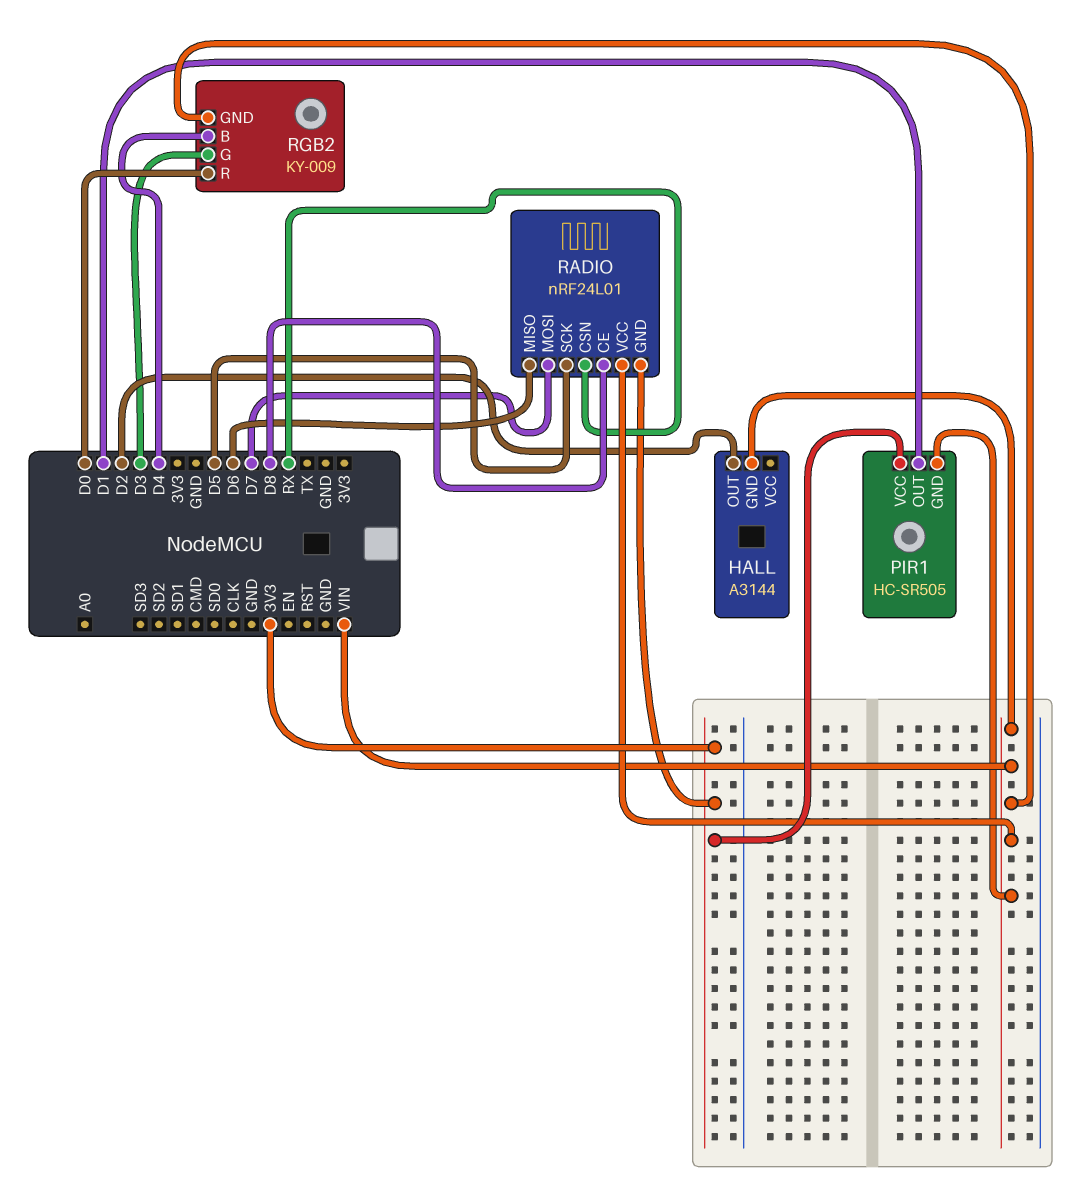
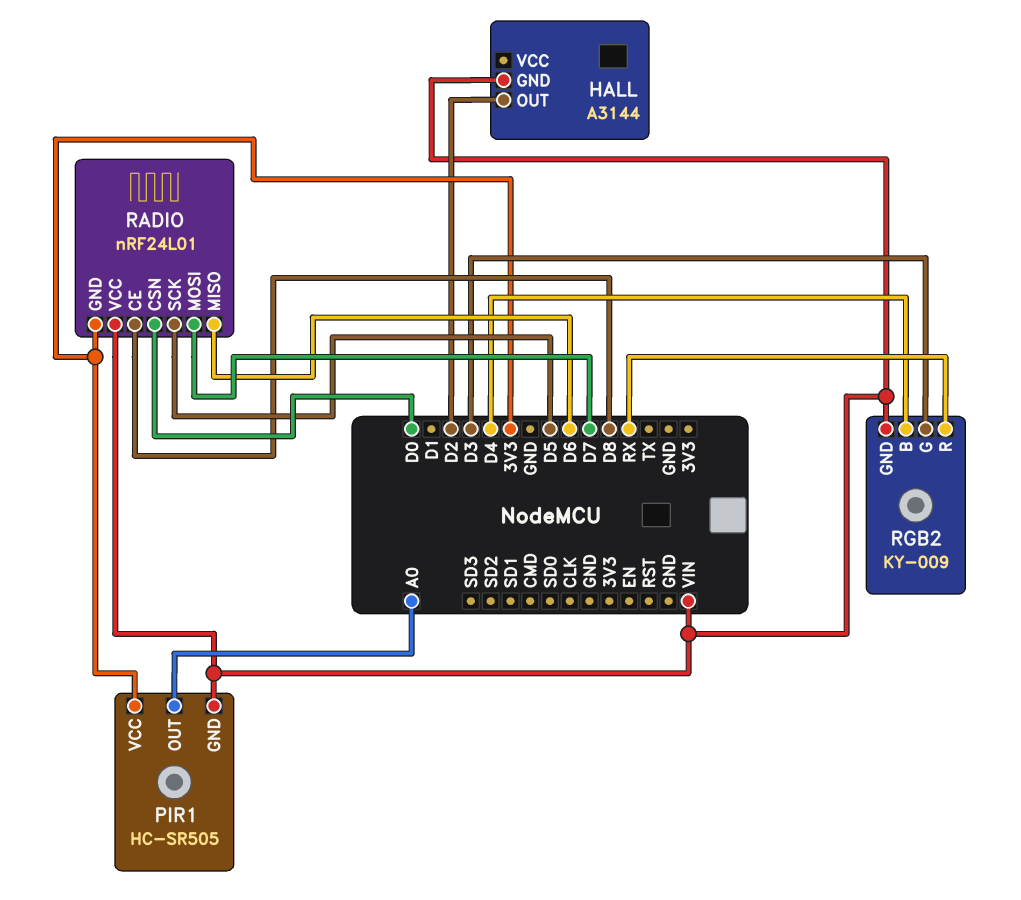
PIR1 pin OUT: D1 -> A0
RADIO pin CSN: RX -> D0
RGB2 pin R: D0 -> RX

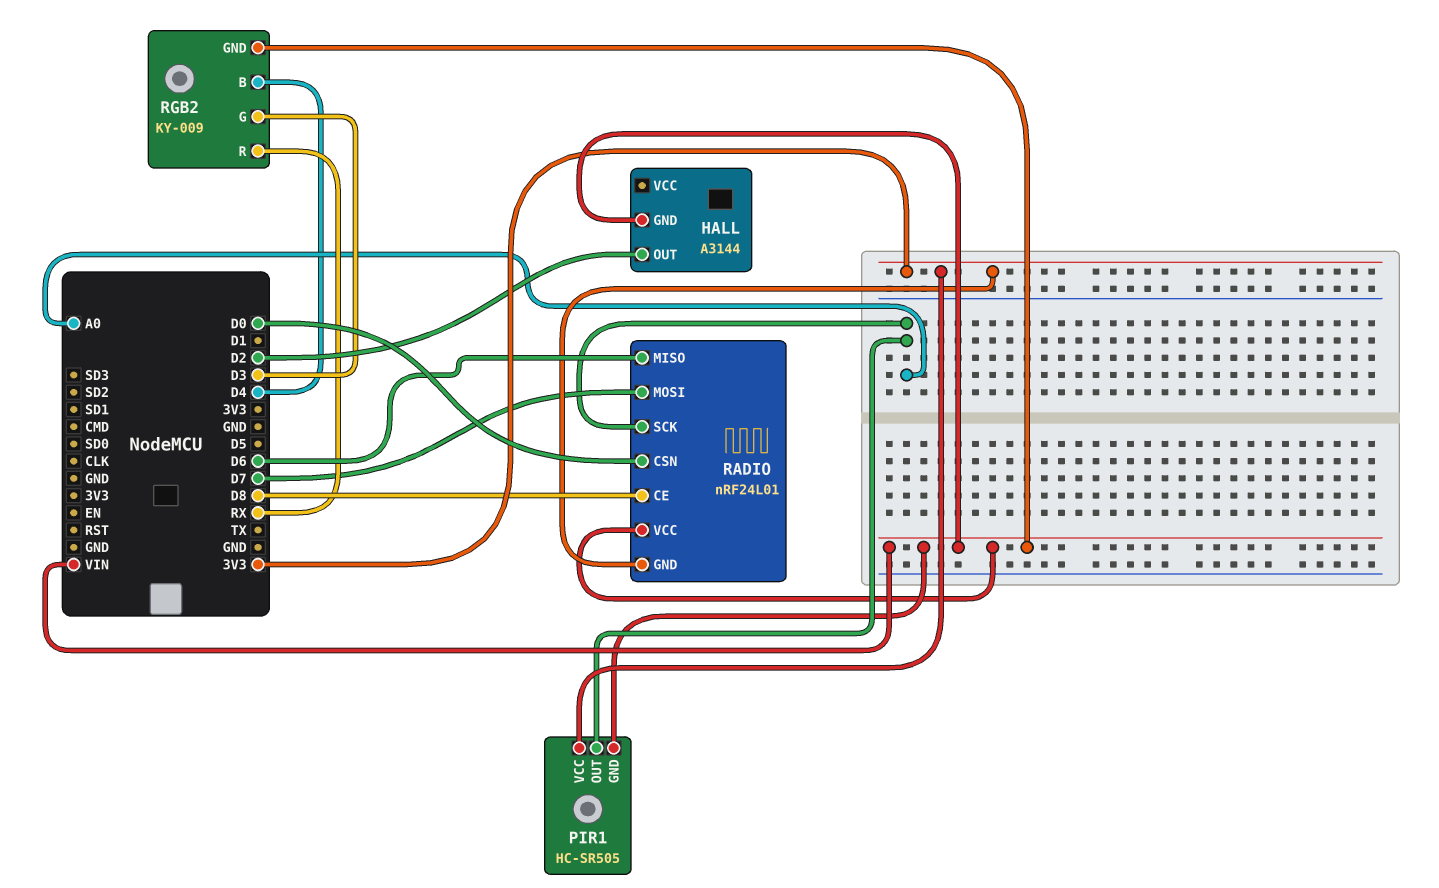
RADIO pin SCK: D5 -> A0

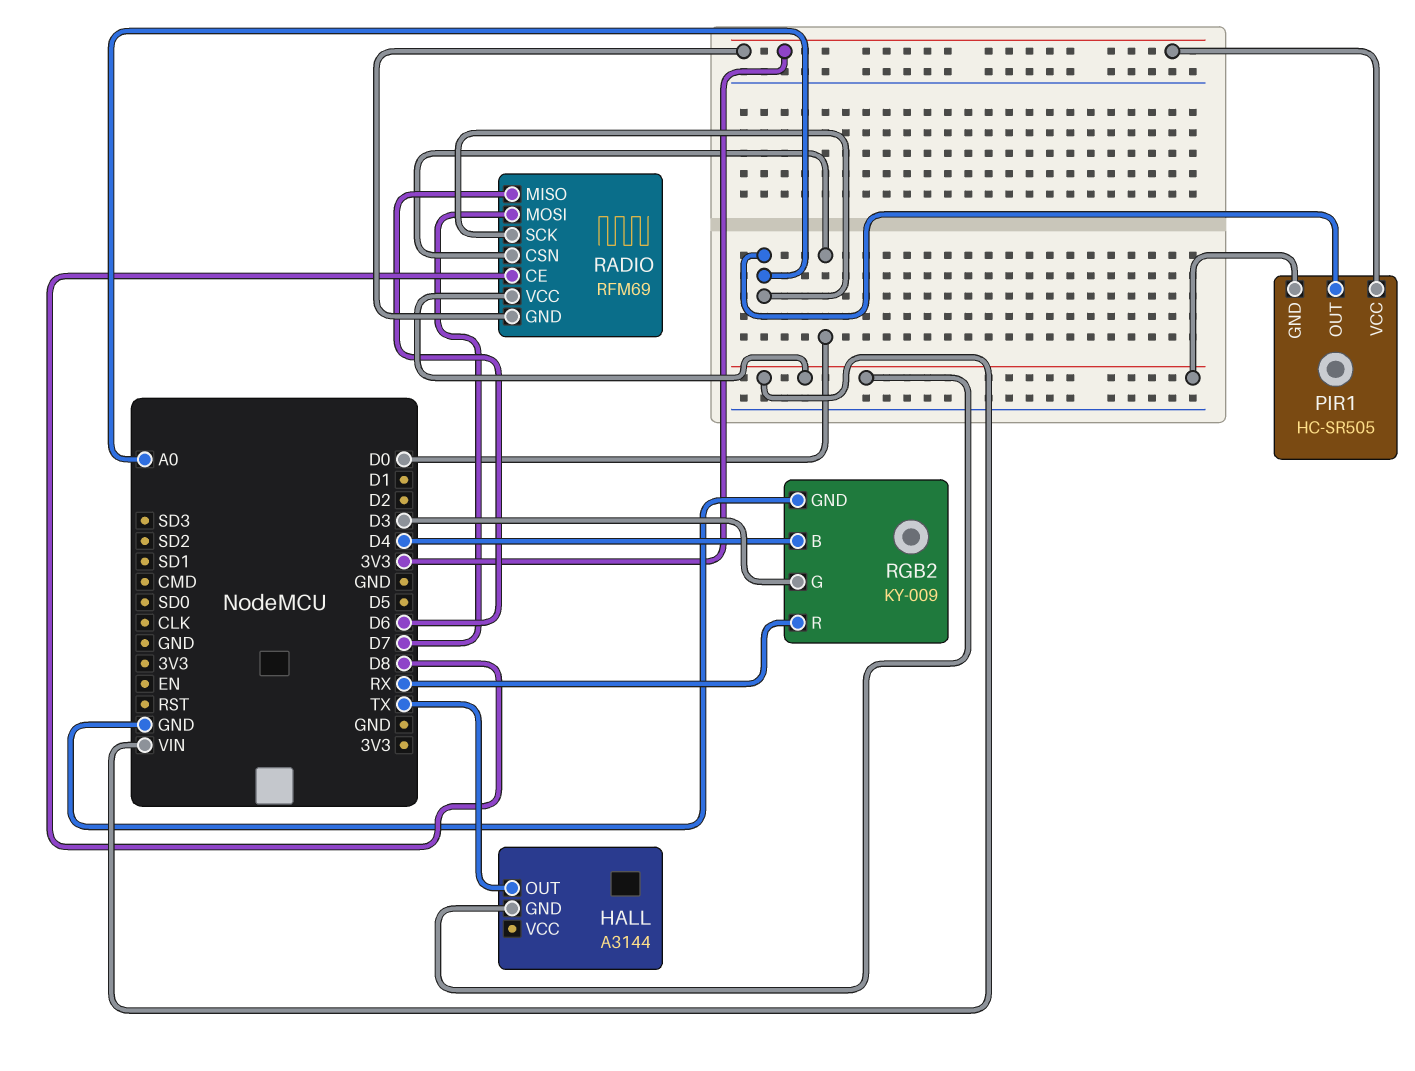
HALL pin OUT: D2 -> TX
RADIO: nRF24L01 -> RFM69
RGB2 pin GND: VIN -> GND

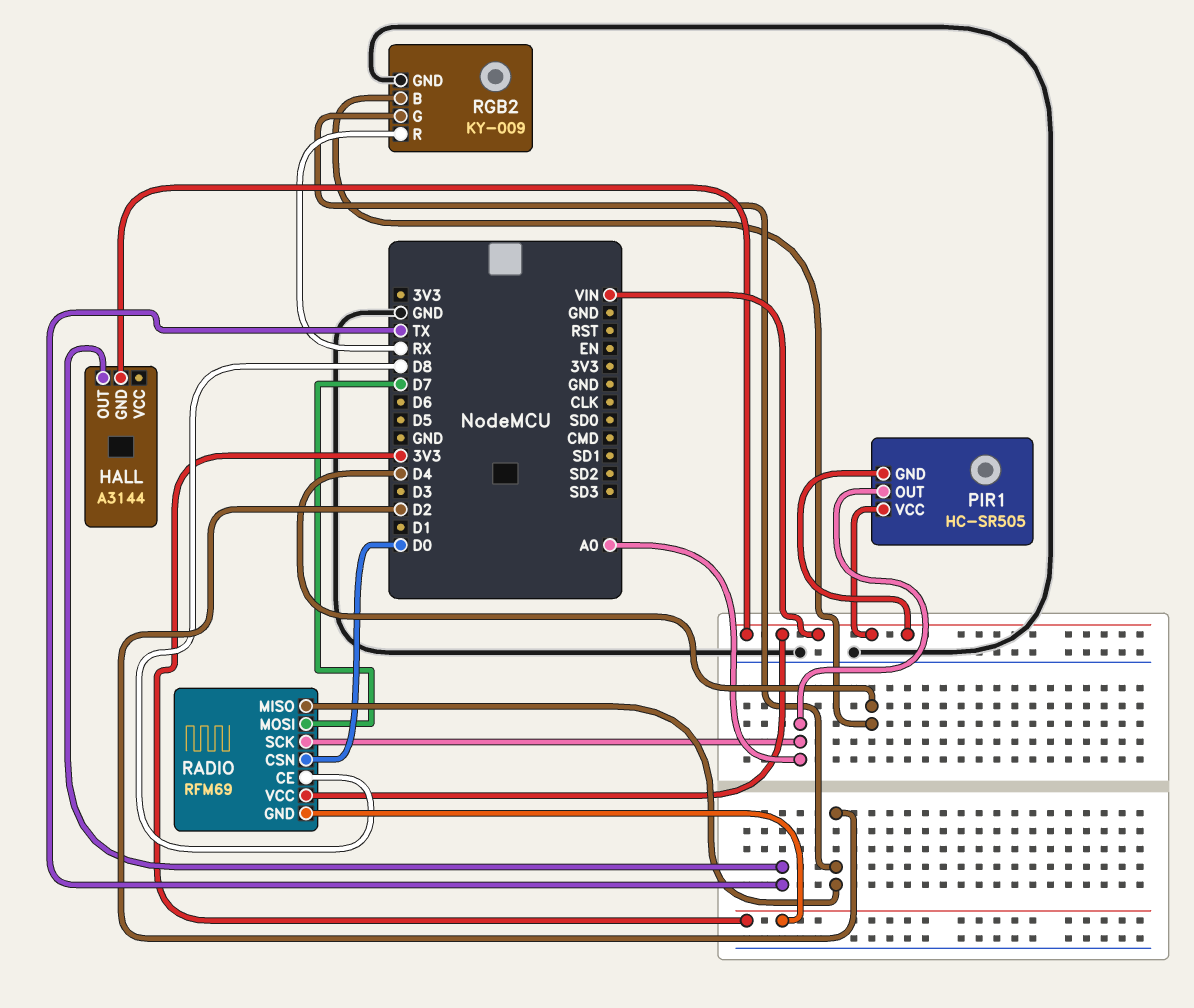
PIR1 pin VCC: 3V3 -> VIN
RADIO pin MISO: D6 -> D2
RGB2 pin G: D3 -> D2

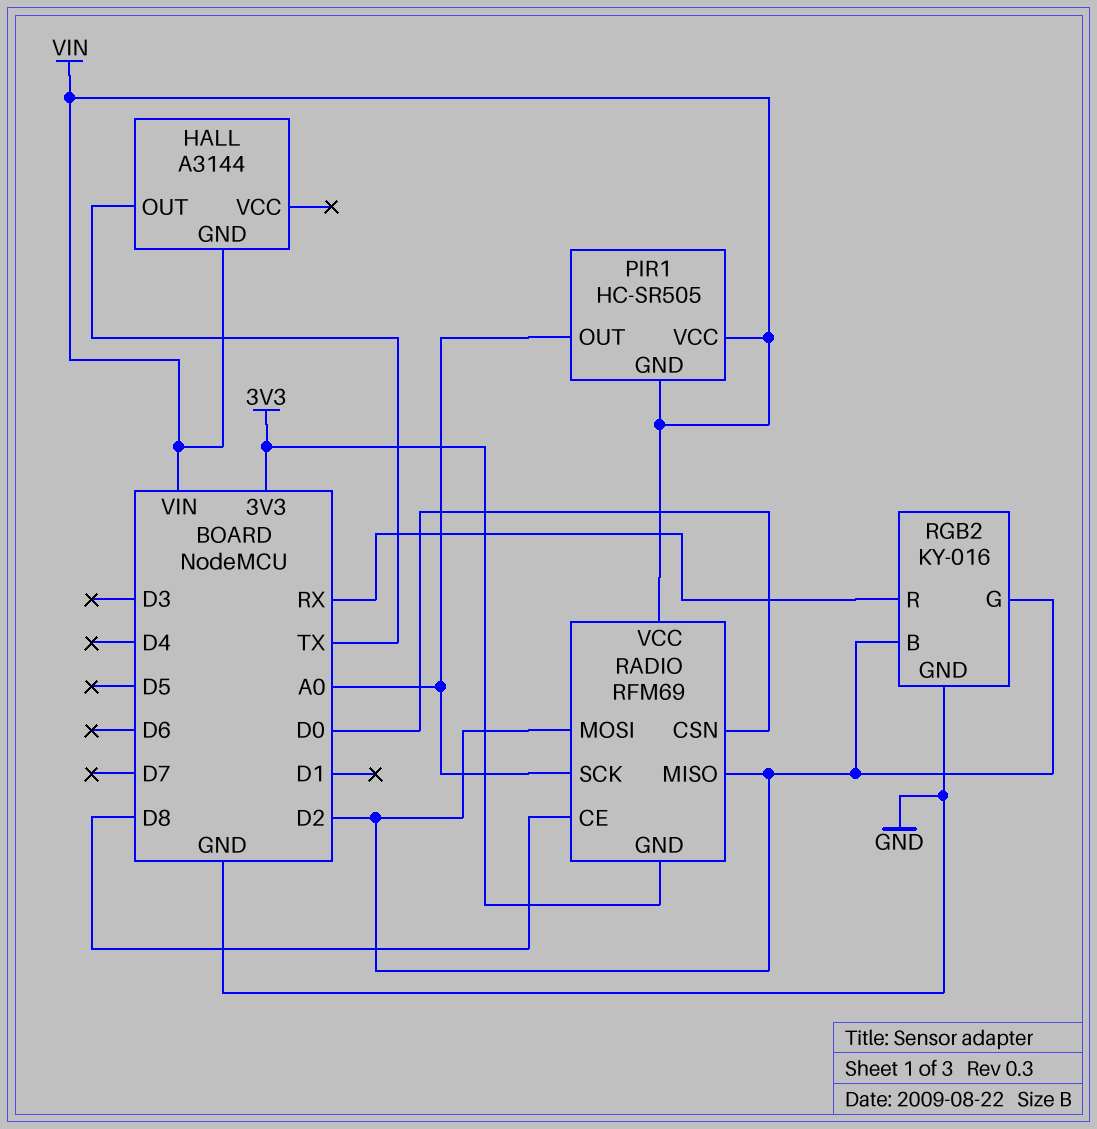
RADIO pin MOSI: D7 -> D2
RGB2: KY-009 -> KY-016
RGB2 pin B: D4 -> D2

